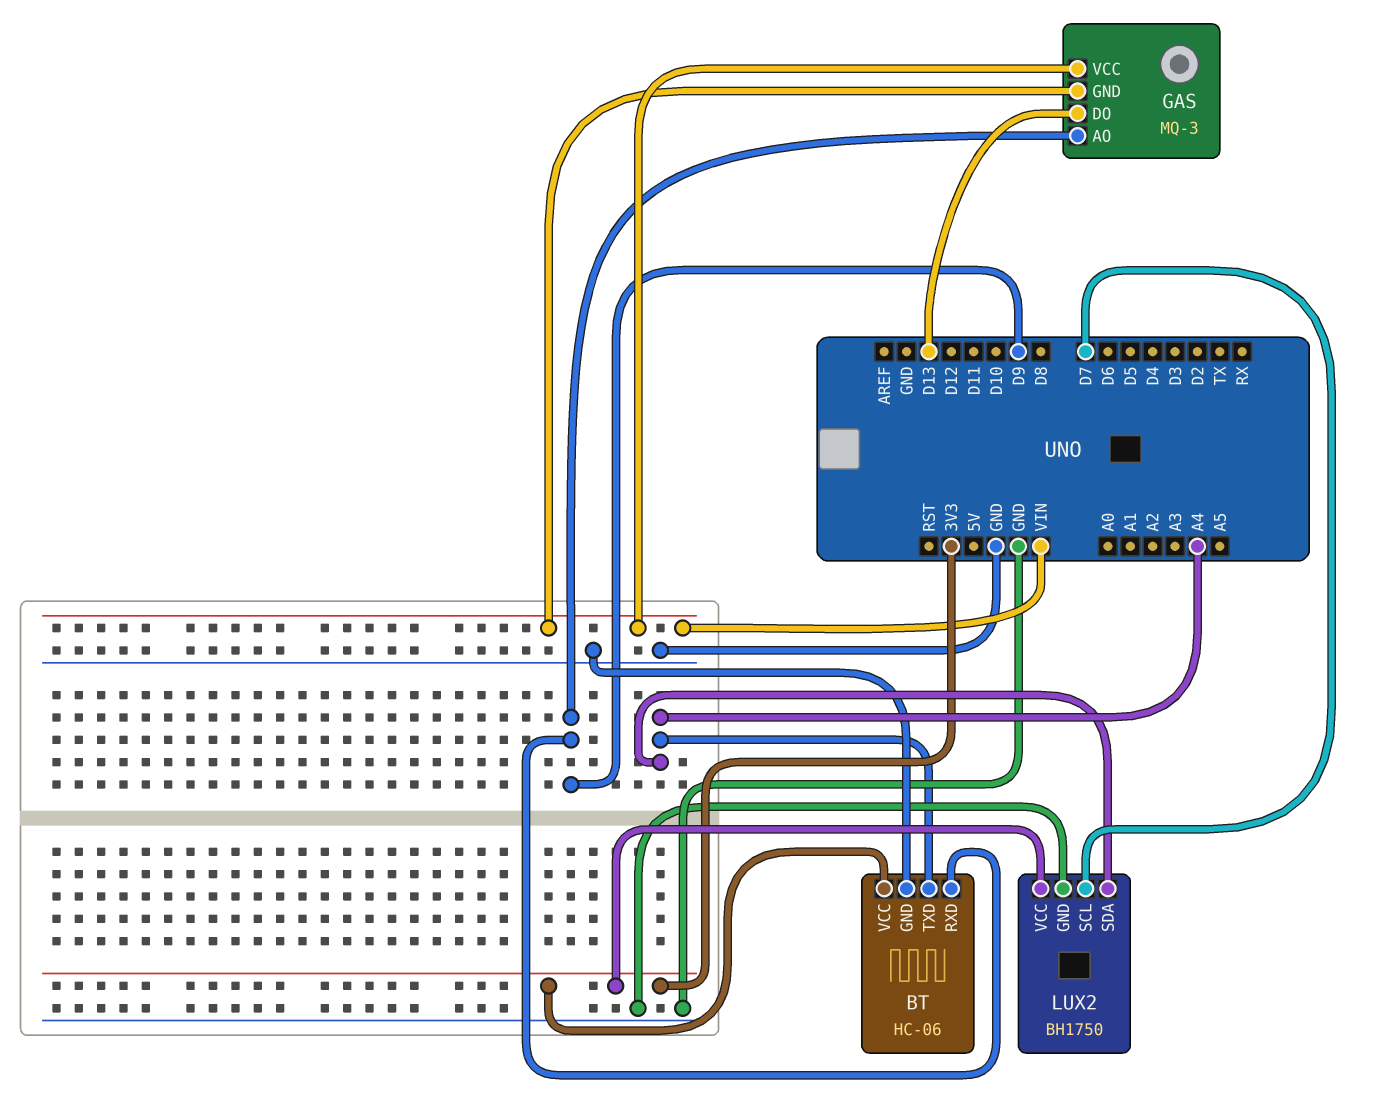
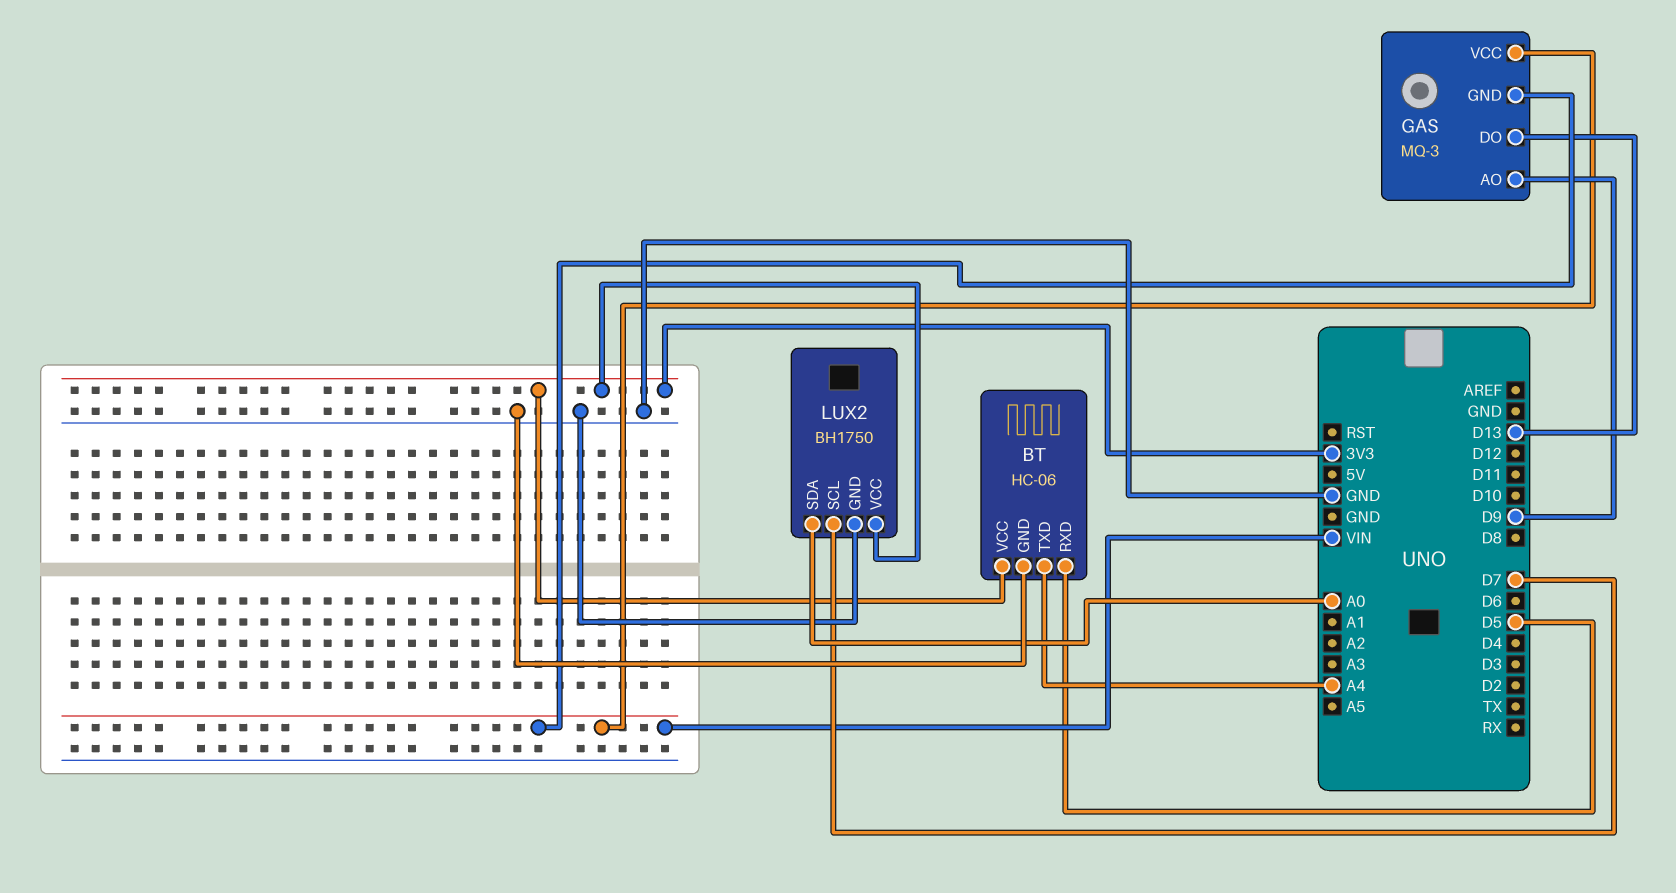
BT pin RXD: D9 -> D5
LUX2 pin SDA: A4 -> A0

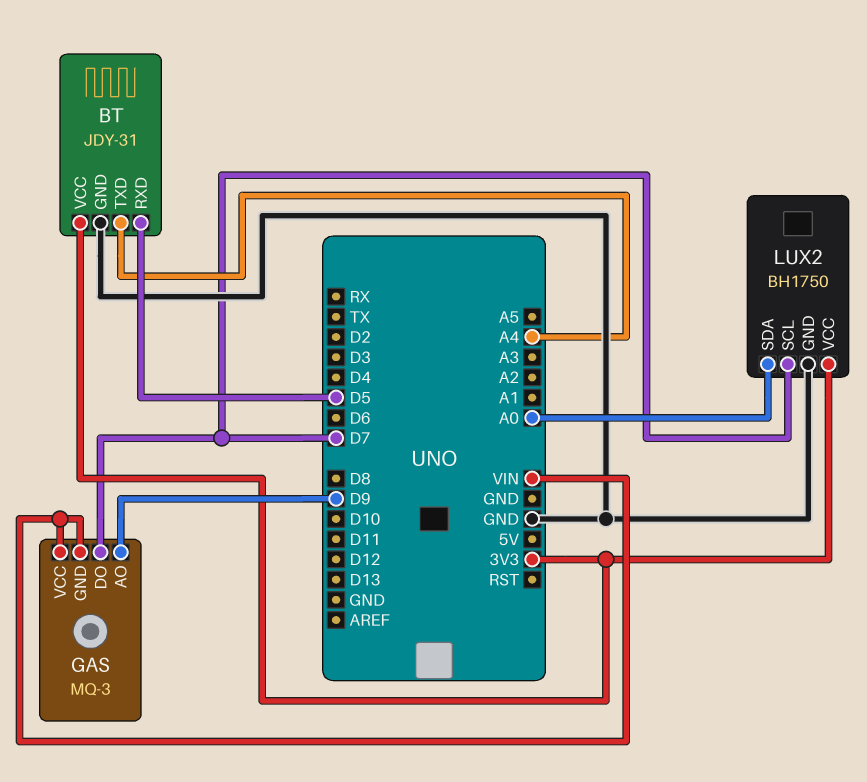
BT: HC-06 -> JDY-31
GAS pin DO: D13 -> D7

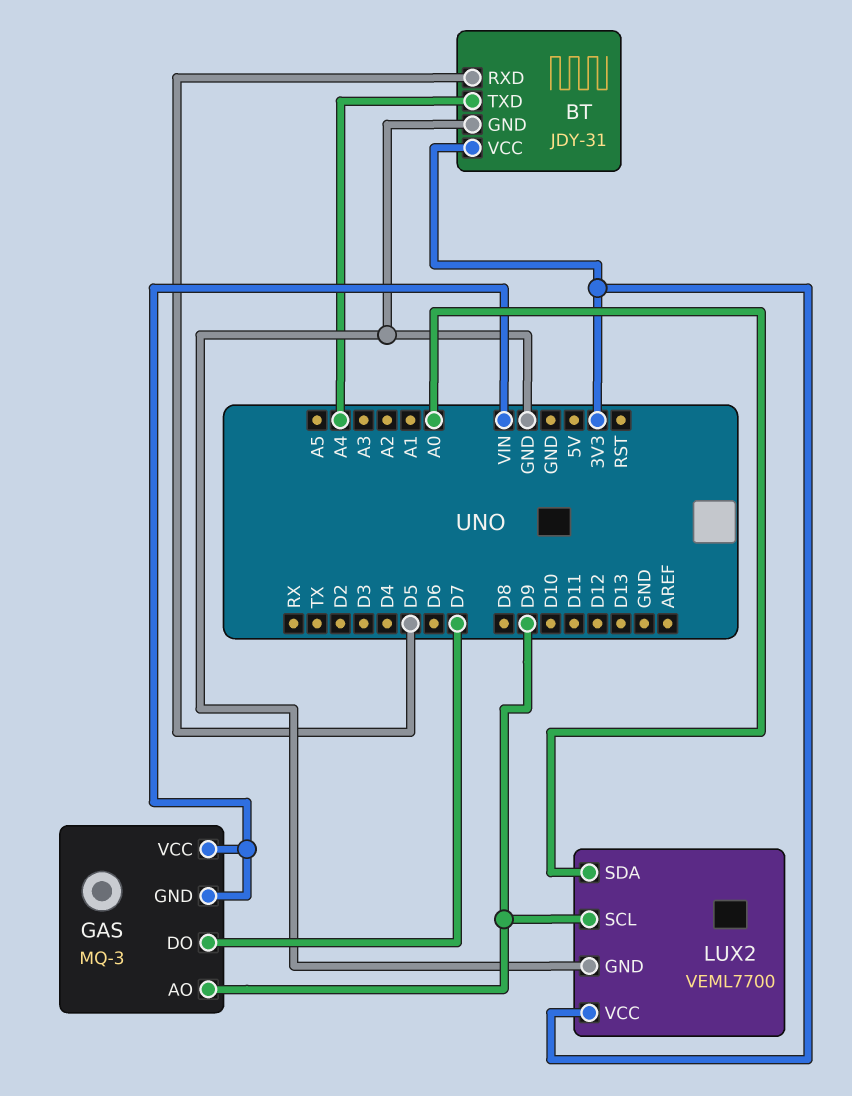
LUX2: BH1750 -> VEML7700
LUX2 pin SCL: D7 -> D9

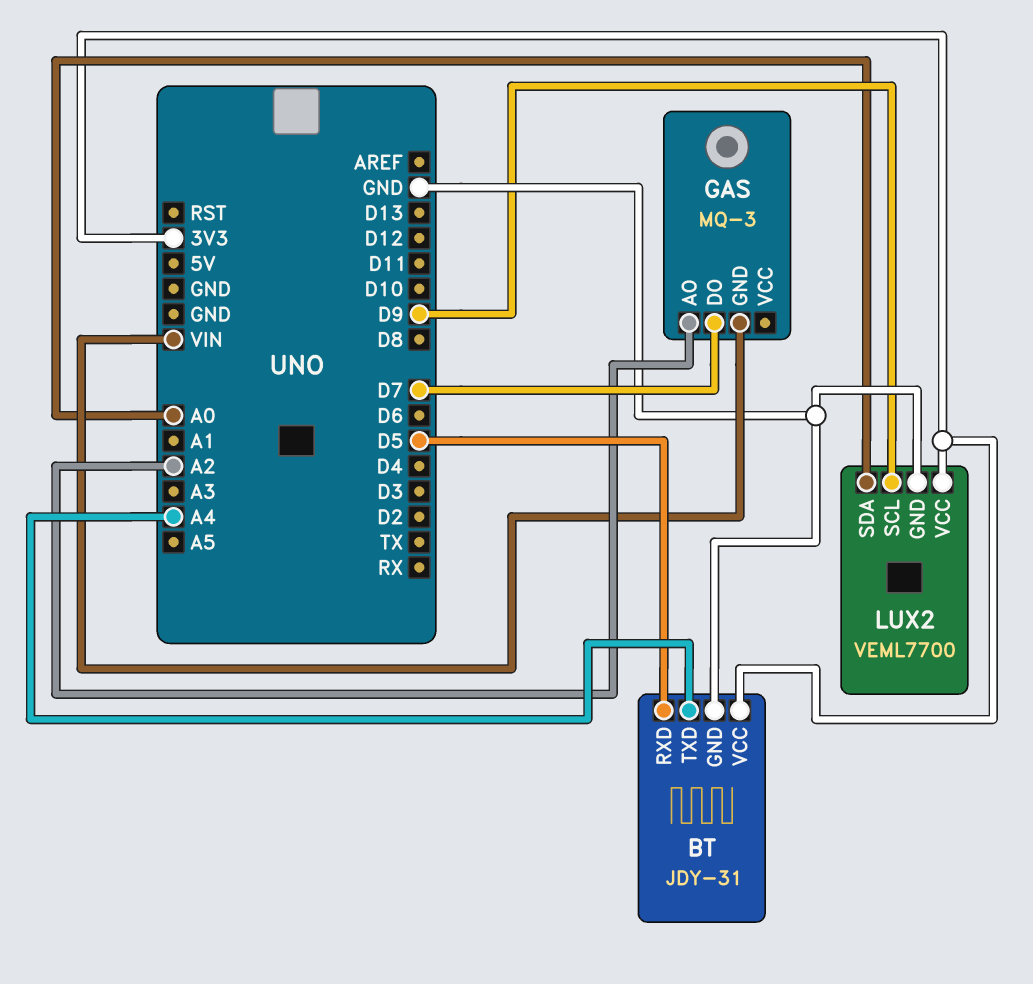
GAS pin AO: D9 -> A2
GAS pin VCC: VIN -> none

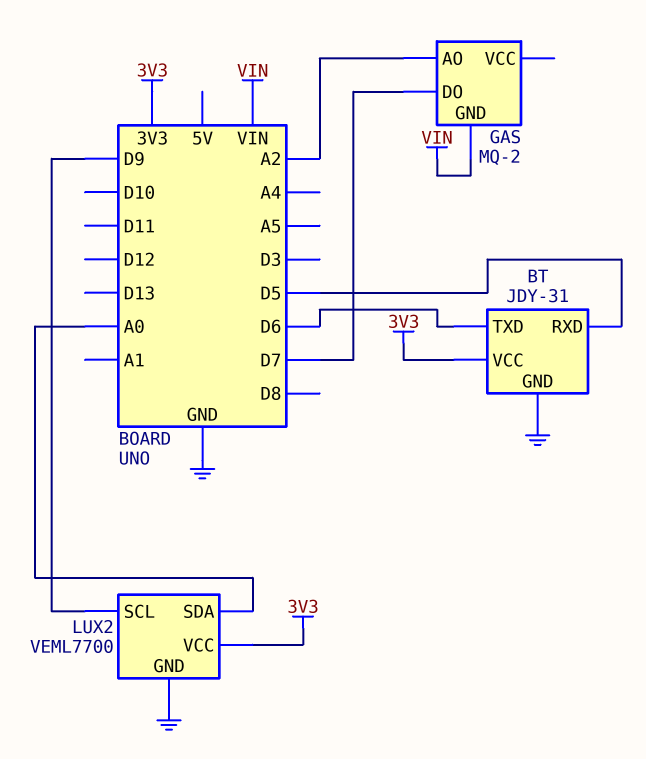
BT pin TXD: A4 -> D6
GAS: MQ-3 -> MQ-2

